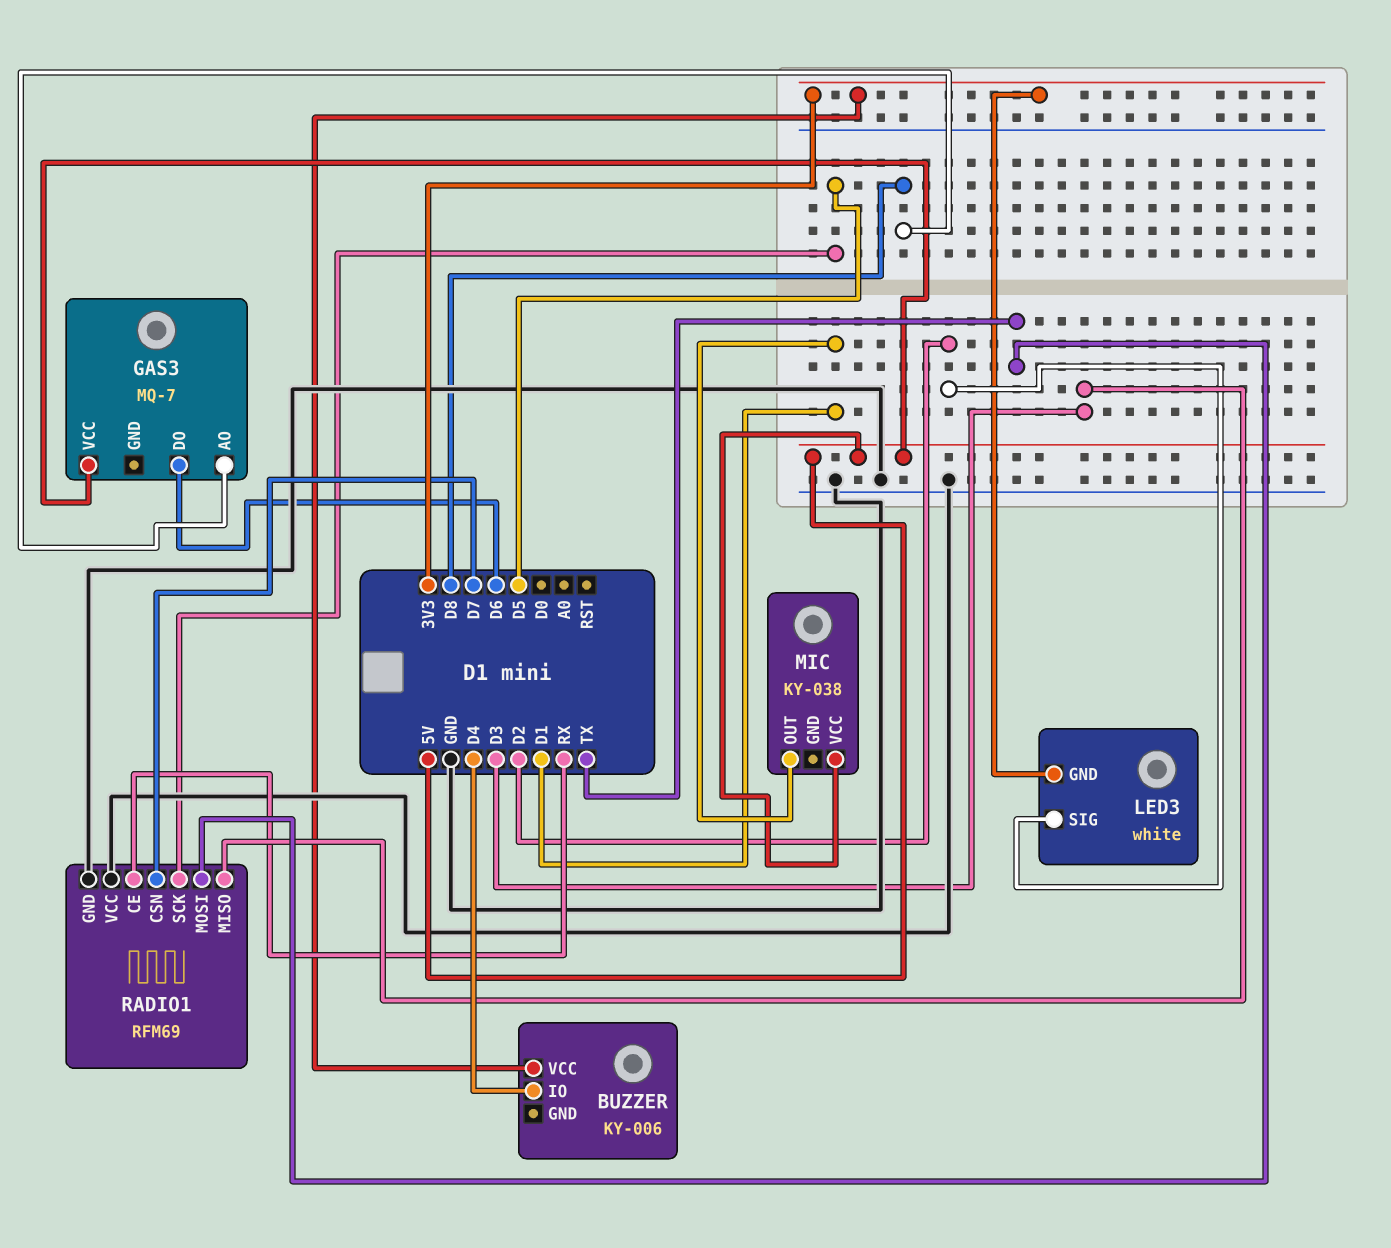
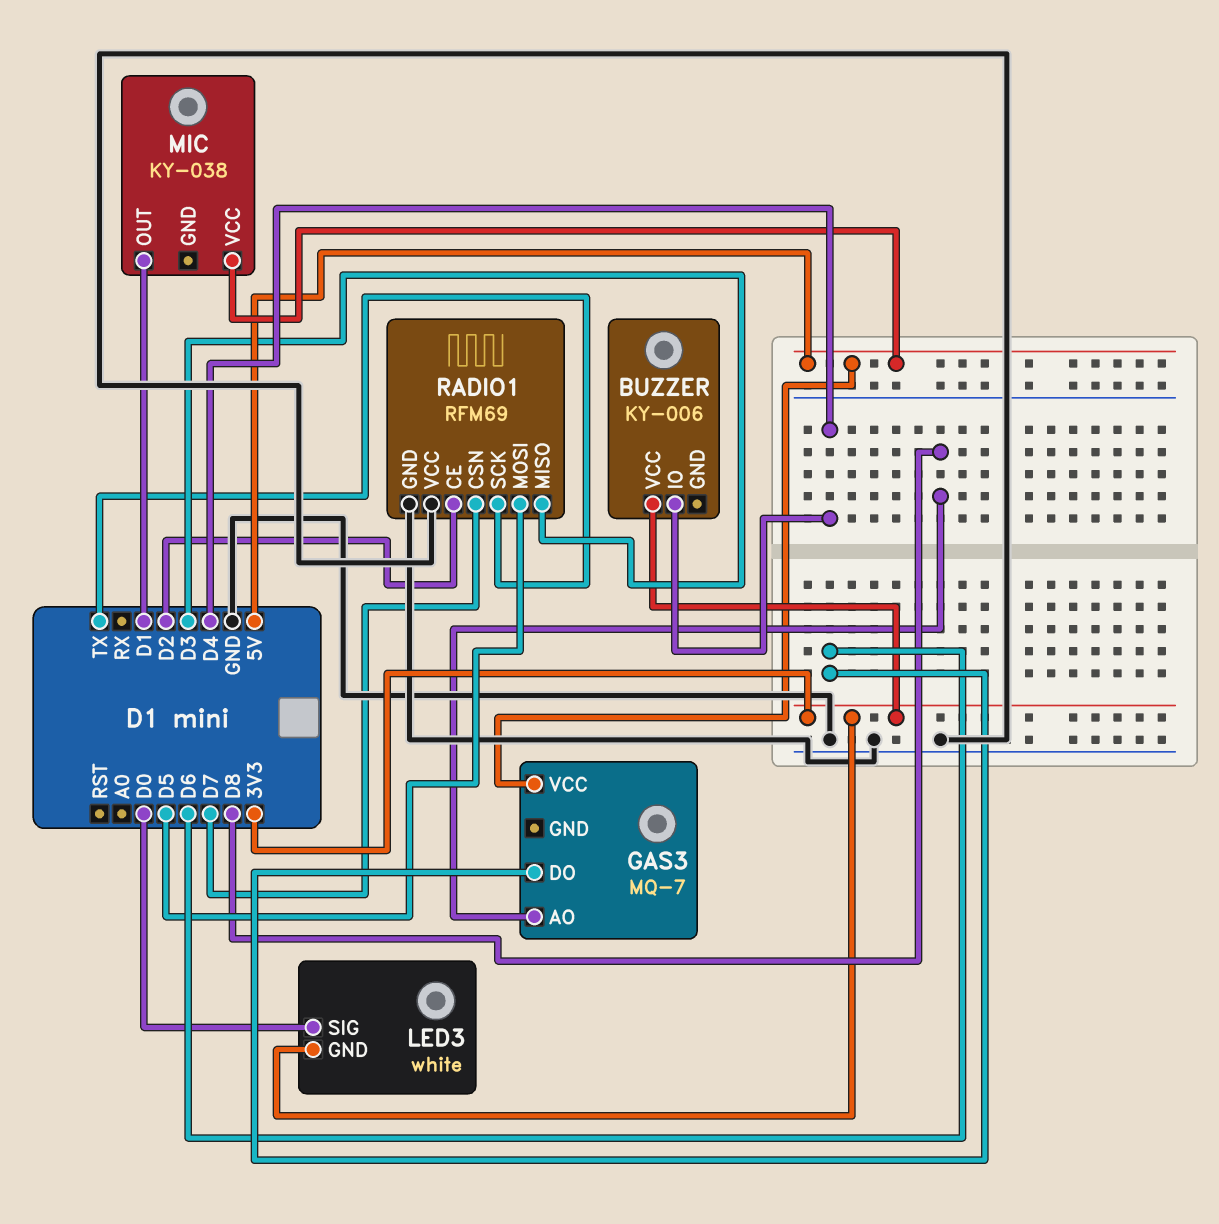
LED3 pin SIG: D2 -> D0
RADIO1 pin CE: RX -> D2
RADIO1 pin MOSI: TX -> D5
RADIO1 pin SCK: D5 -> TX

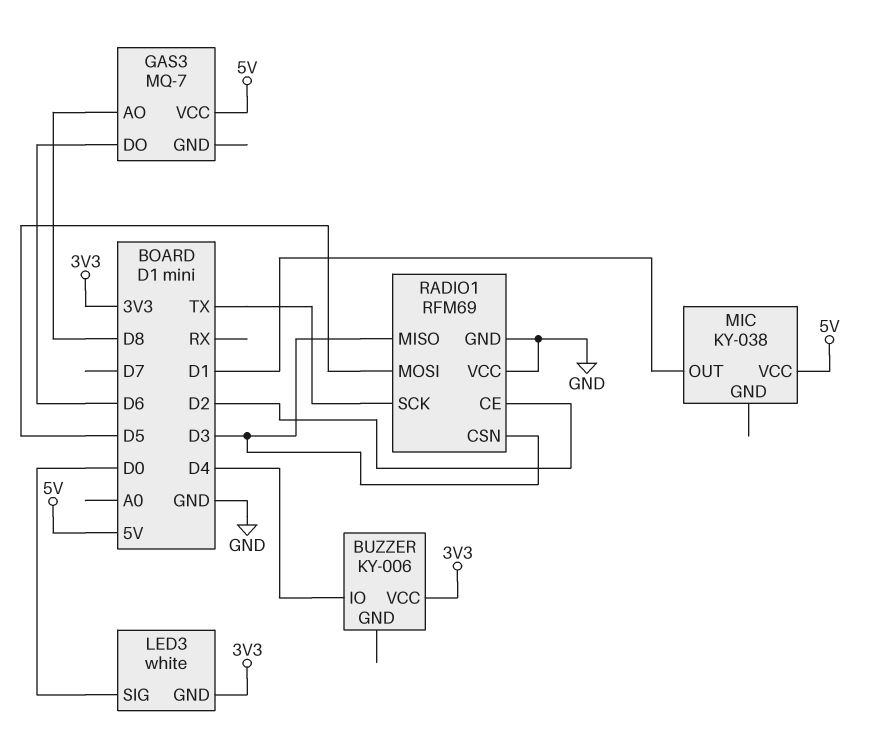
RADIO1 pin CSN: D7 -> D3

